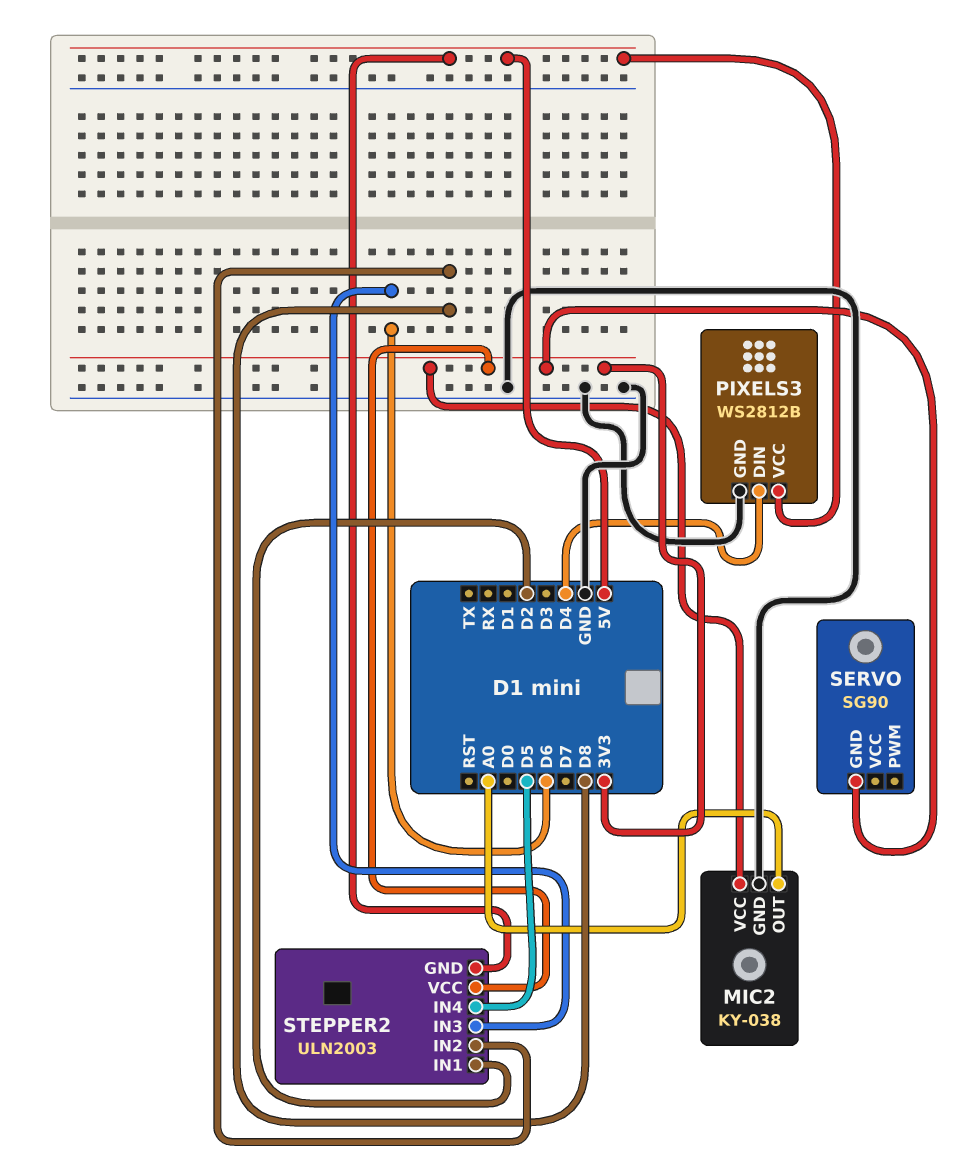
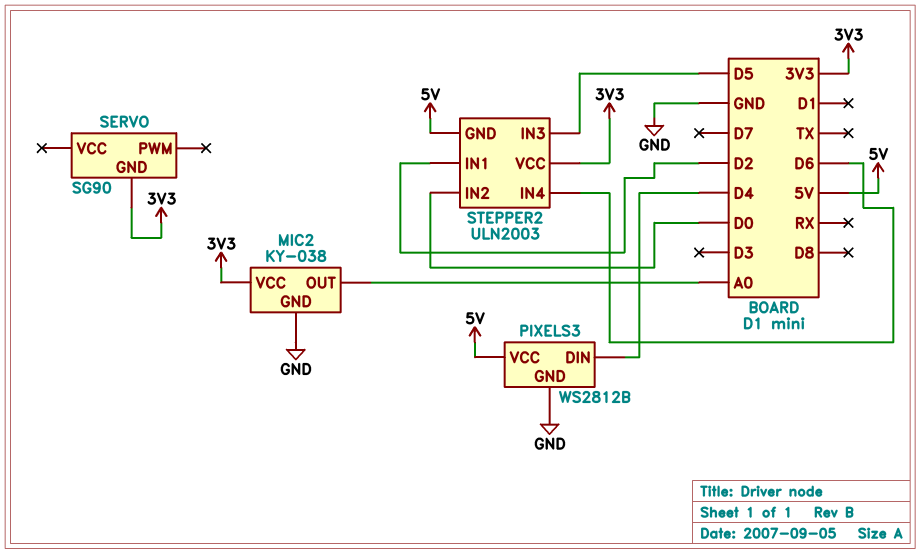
STEPPER2 pin IN2: D8 -> D0
STEPPER2 pin IN3: D6 -> D5
STEPPER2 pin IN4: D5 -> D6

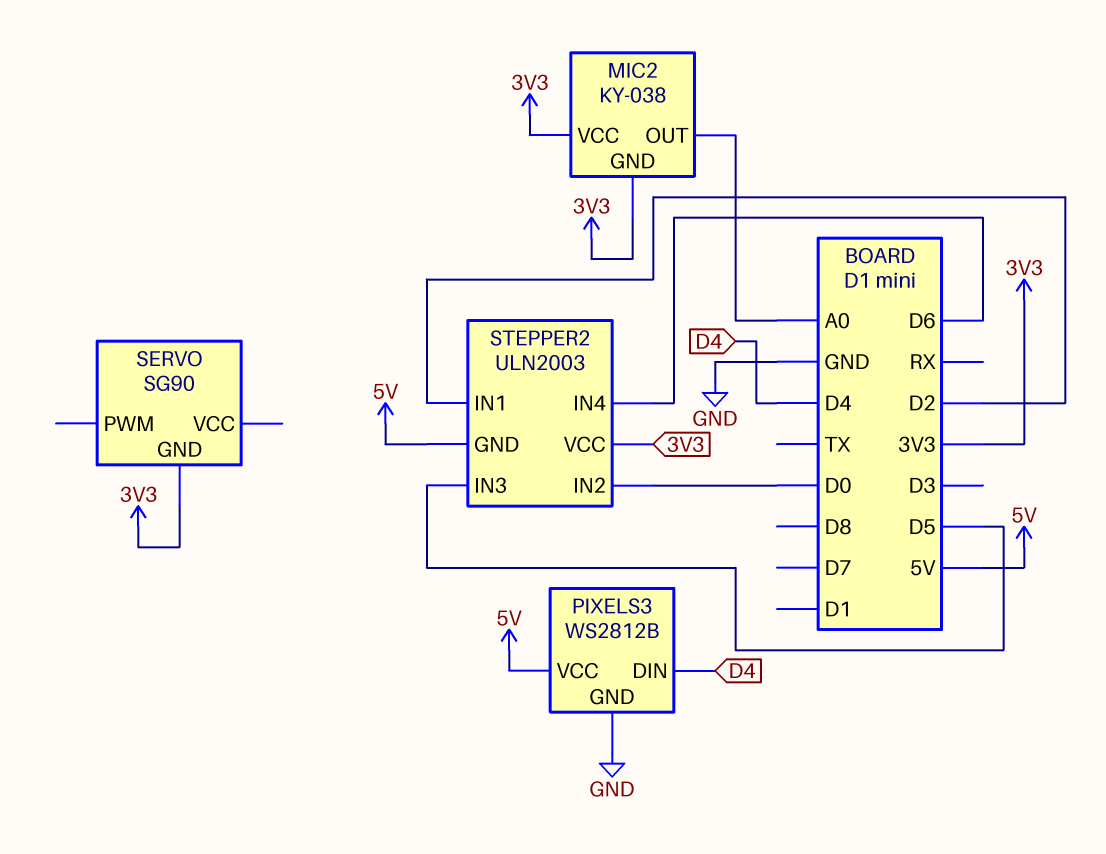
MIC2 pin GND: GND -> 3V3

